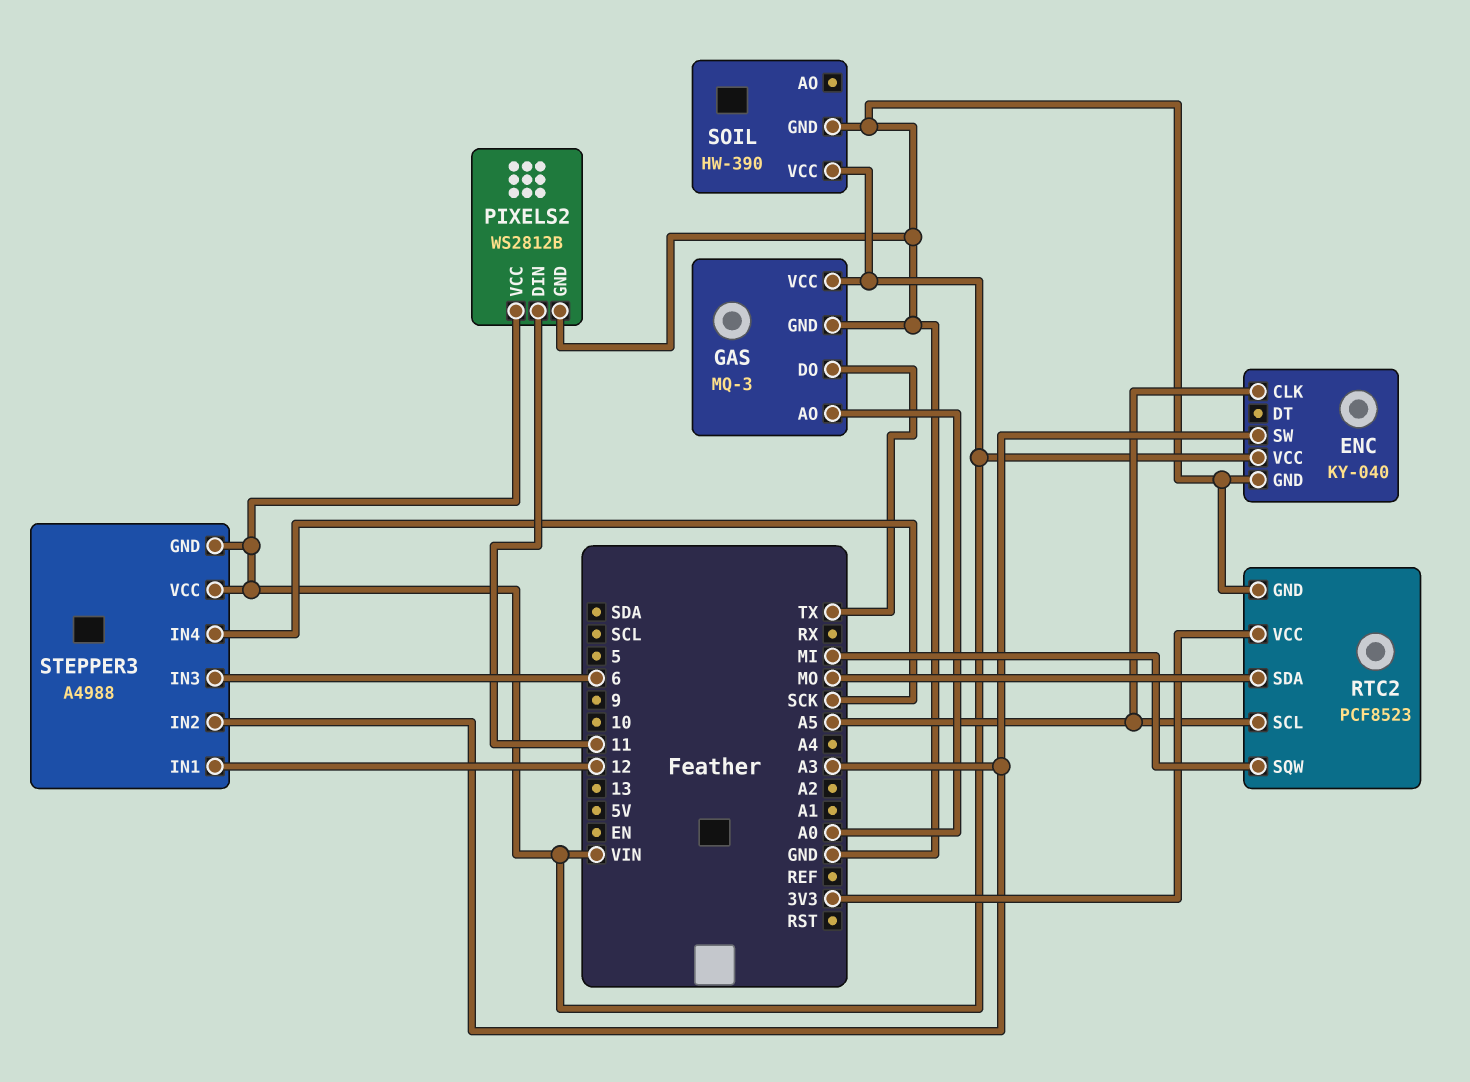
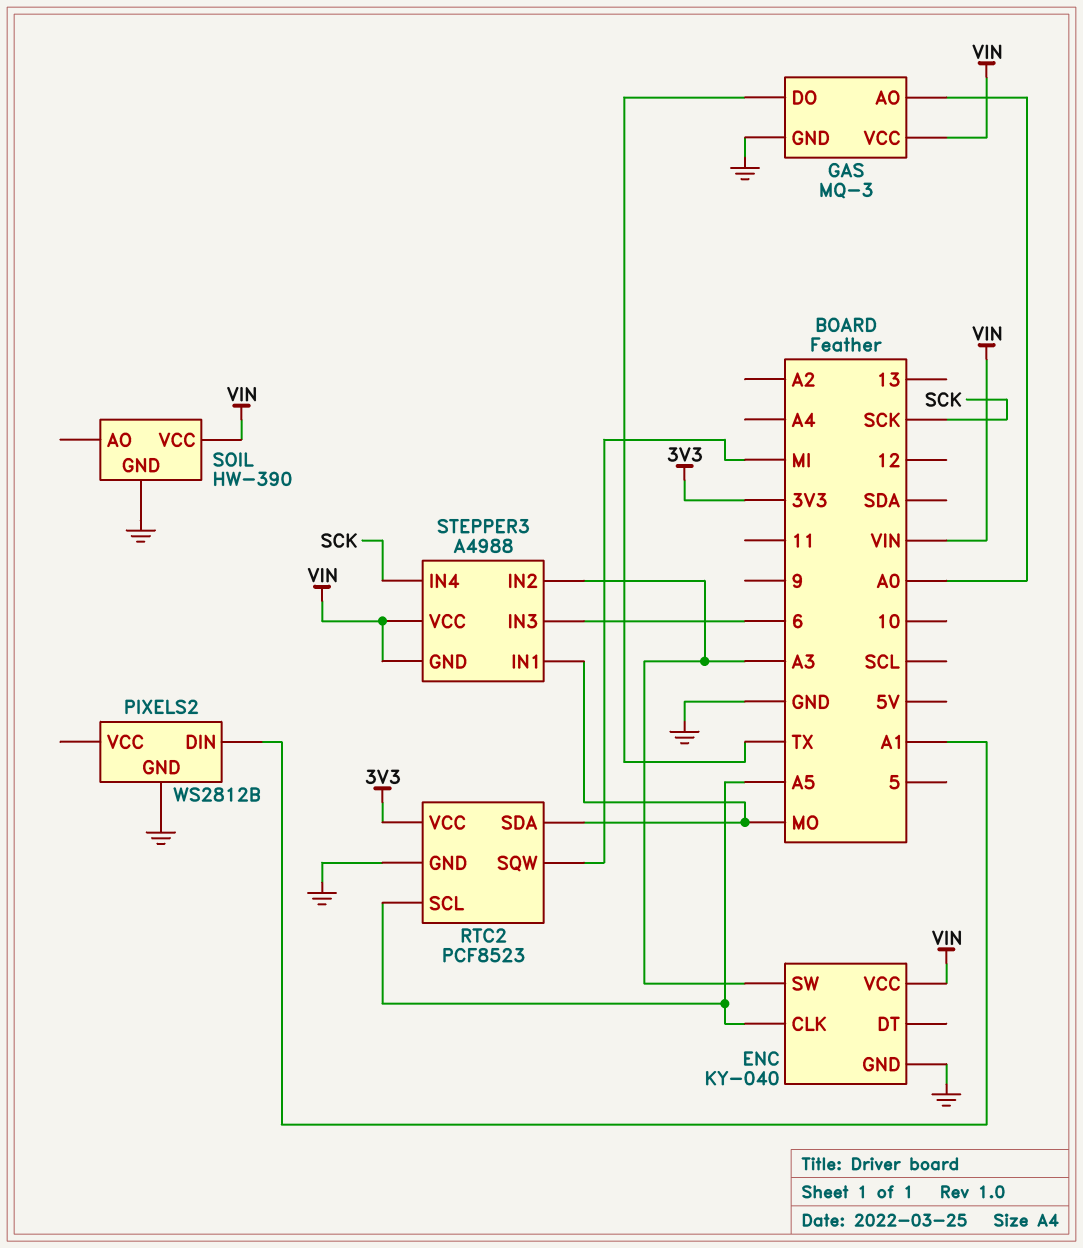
PIXELS2 pin DIN: 11 -> A1
PIXELS2 pin VCC: VIN -> none
STEPPER3 pin IN1: 12 -> MO

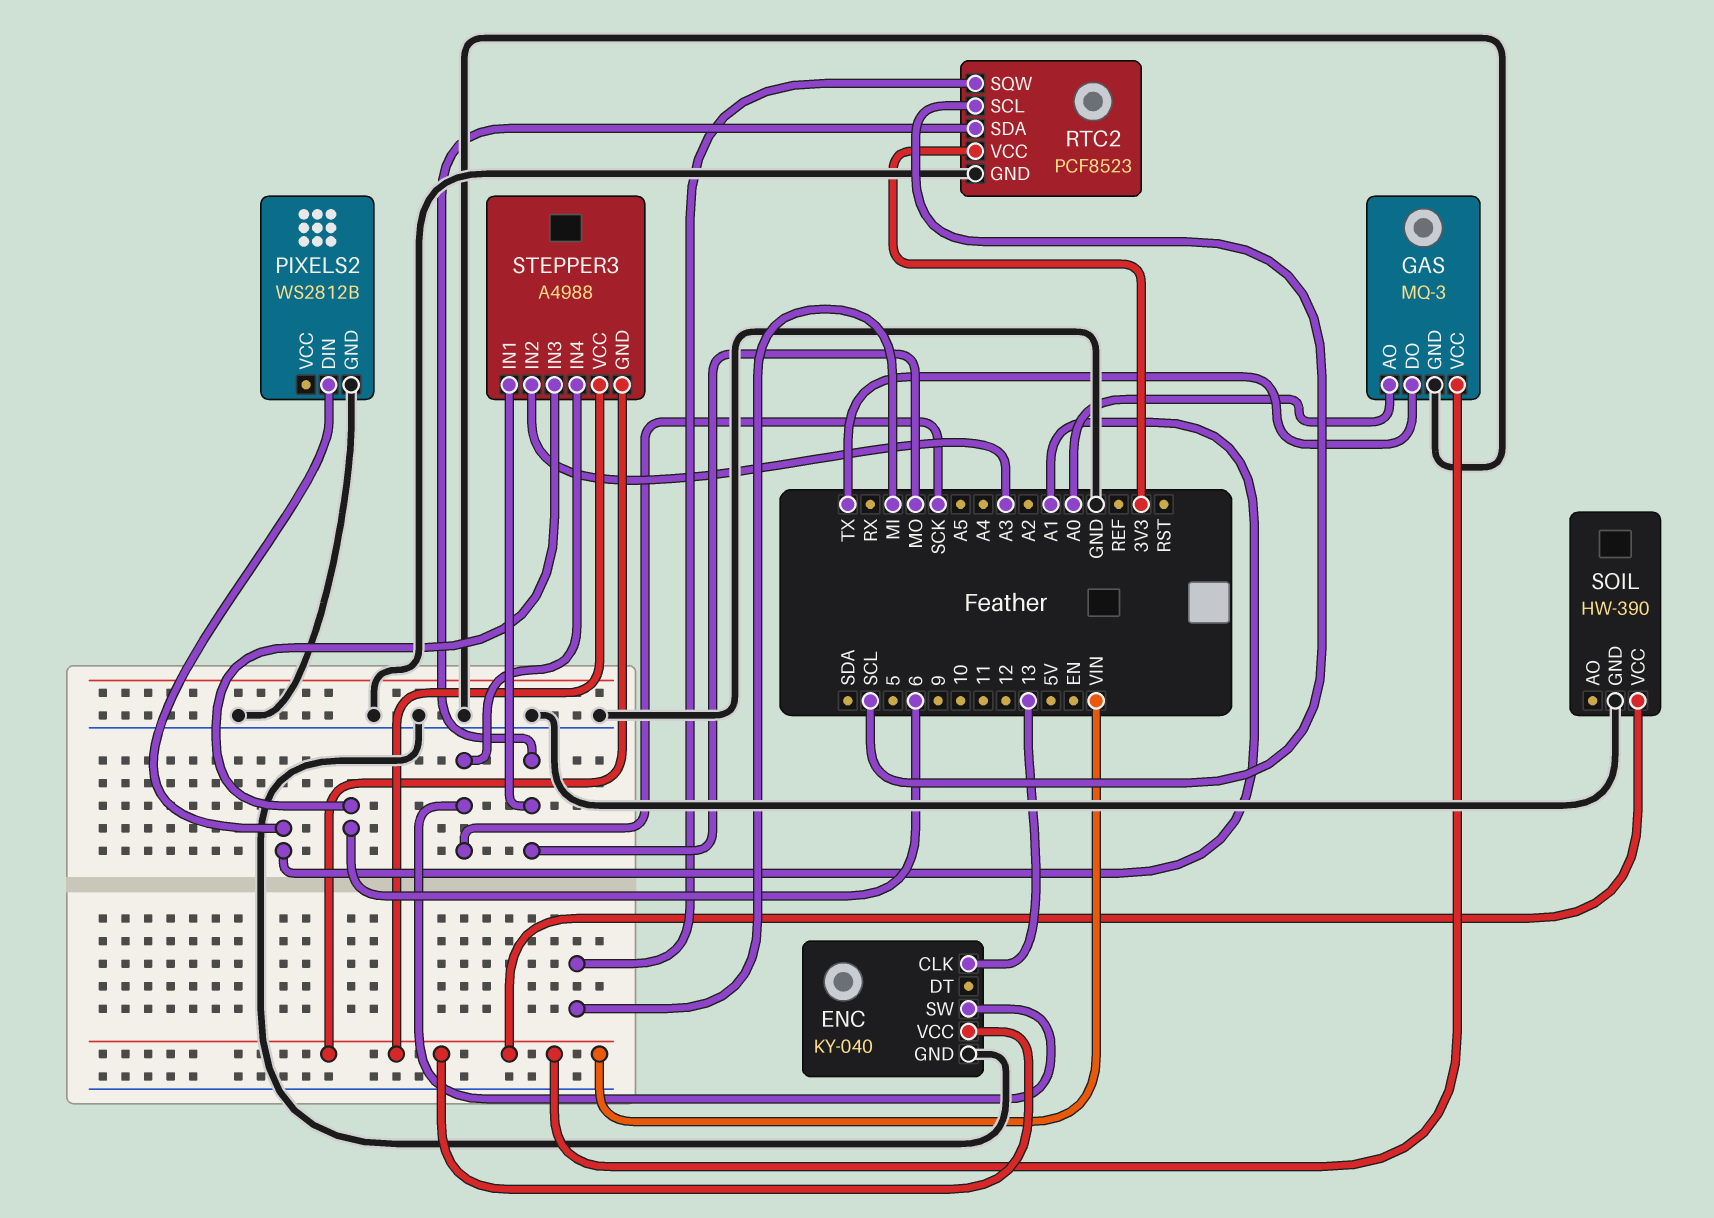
ENC pin CLK: A5 -> 13
ENC pin SW: A3 -> SCK
RTC2 pin SCL: A5 -> SCL

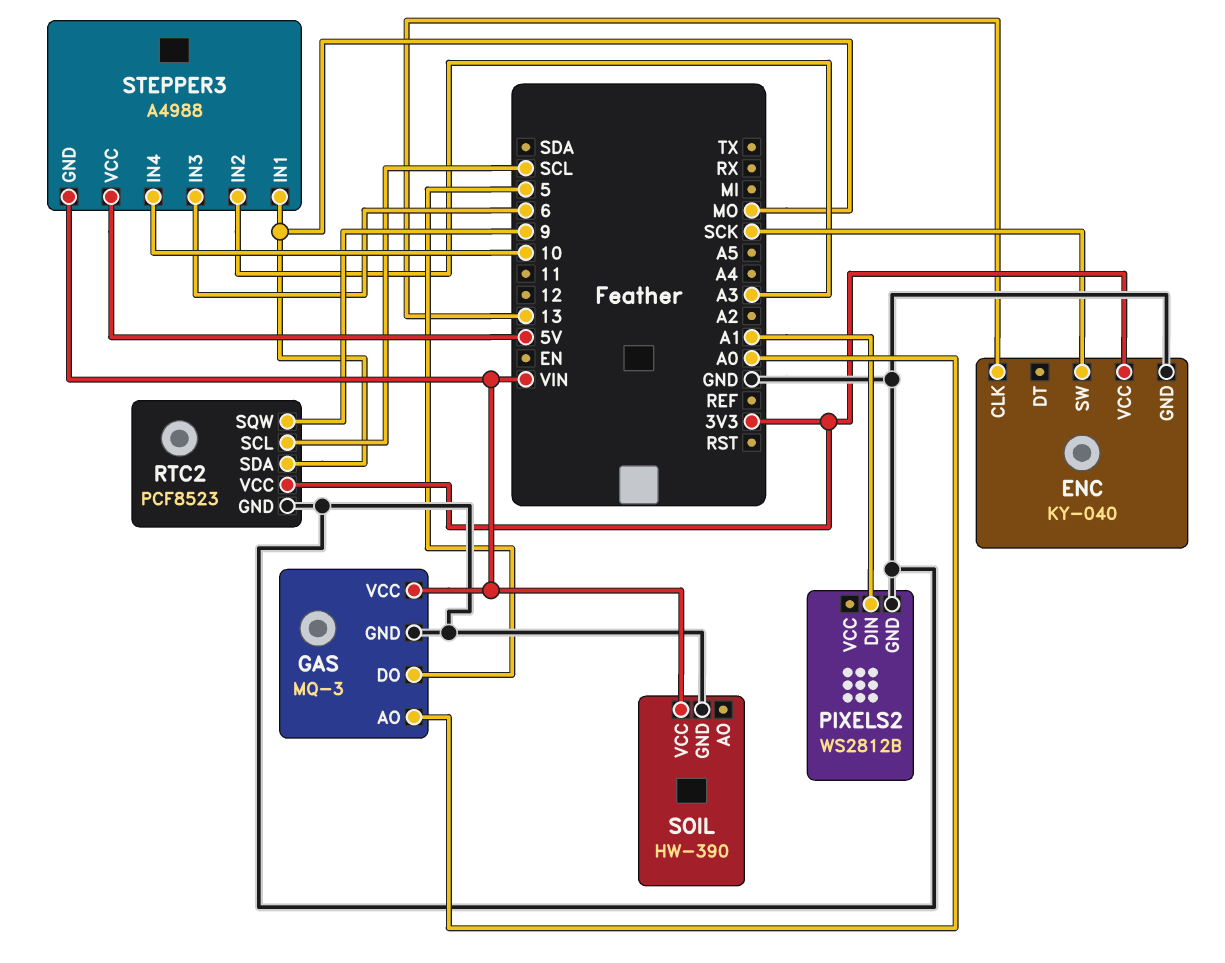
ENC pin VCC: VIN -> 3V3
GAS pin DO: TX -> 5
RTC2 pin SQW: MI -> 9
STEPPER3 pin IN4: SCK -> 10
STEPPER3 pin VCC: VIN -> 5V

